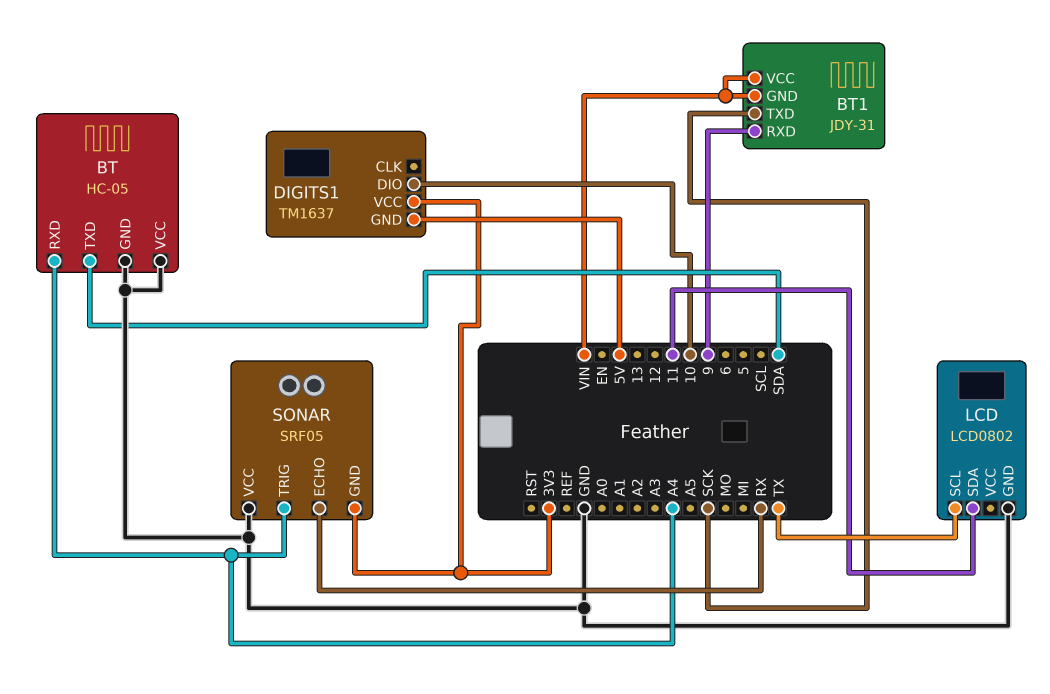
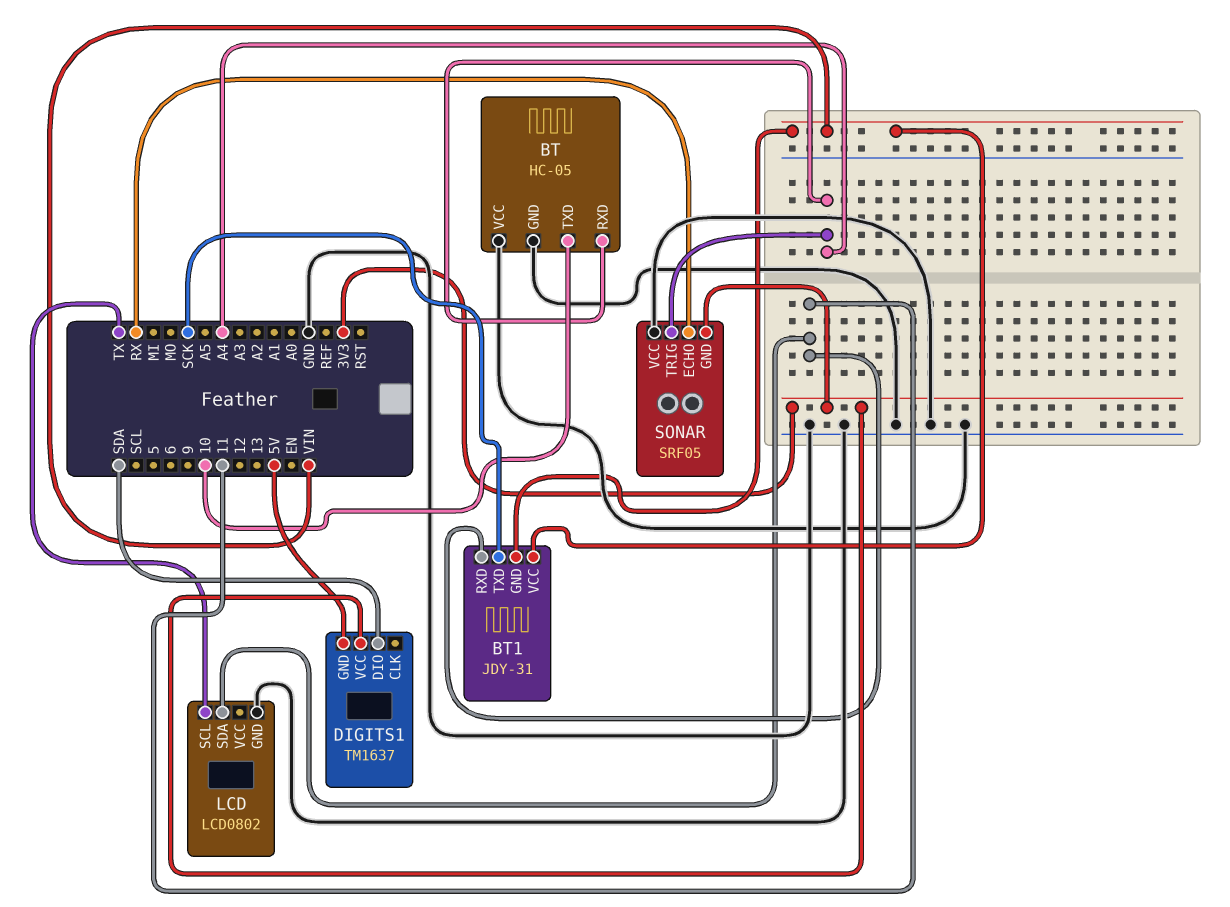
BT pin TXD: SDA -> 10
BT1 pin RXD: 9 -> 11
DIGITS1 pin DIO: 10 -> SDA

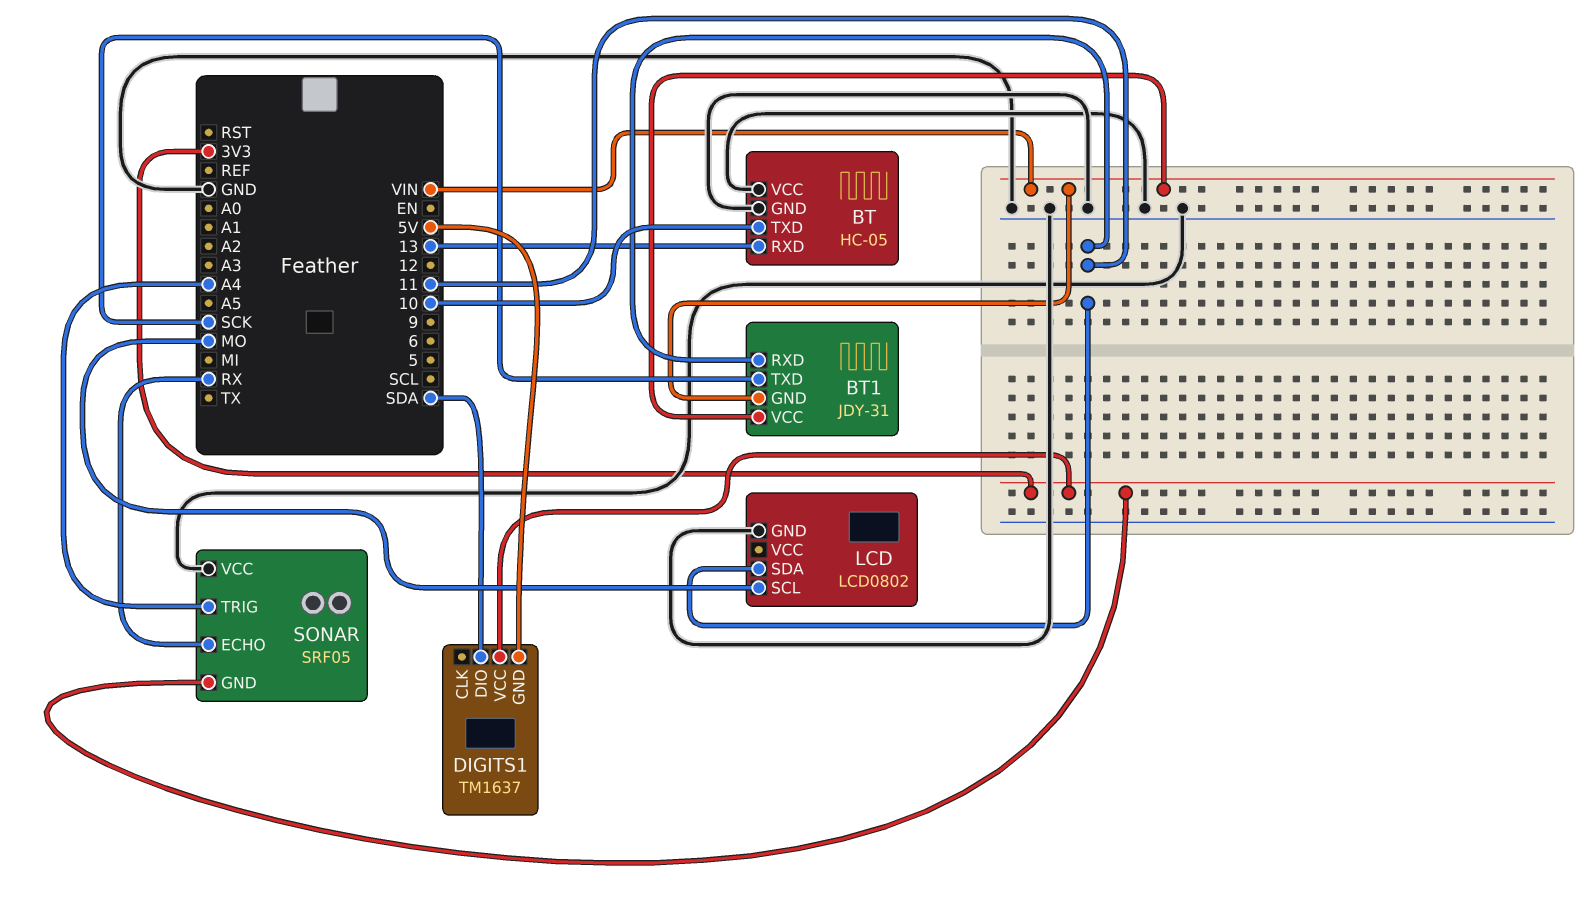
BT pin RXD: A4 -> 13
LCD pin SCL: TX -> MO

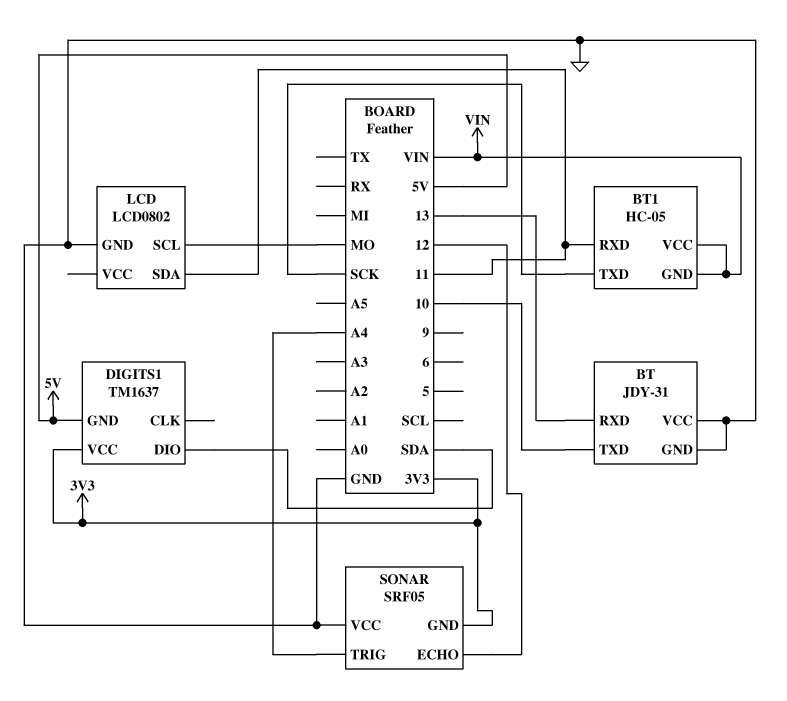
BT: HC-05 -> JDY-31
BT1: JDY-31 -> HC-05
SONAR pin ECHO: RX -> 12

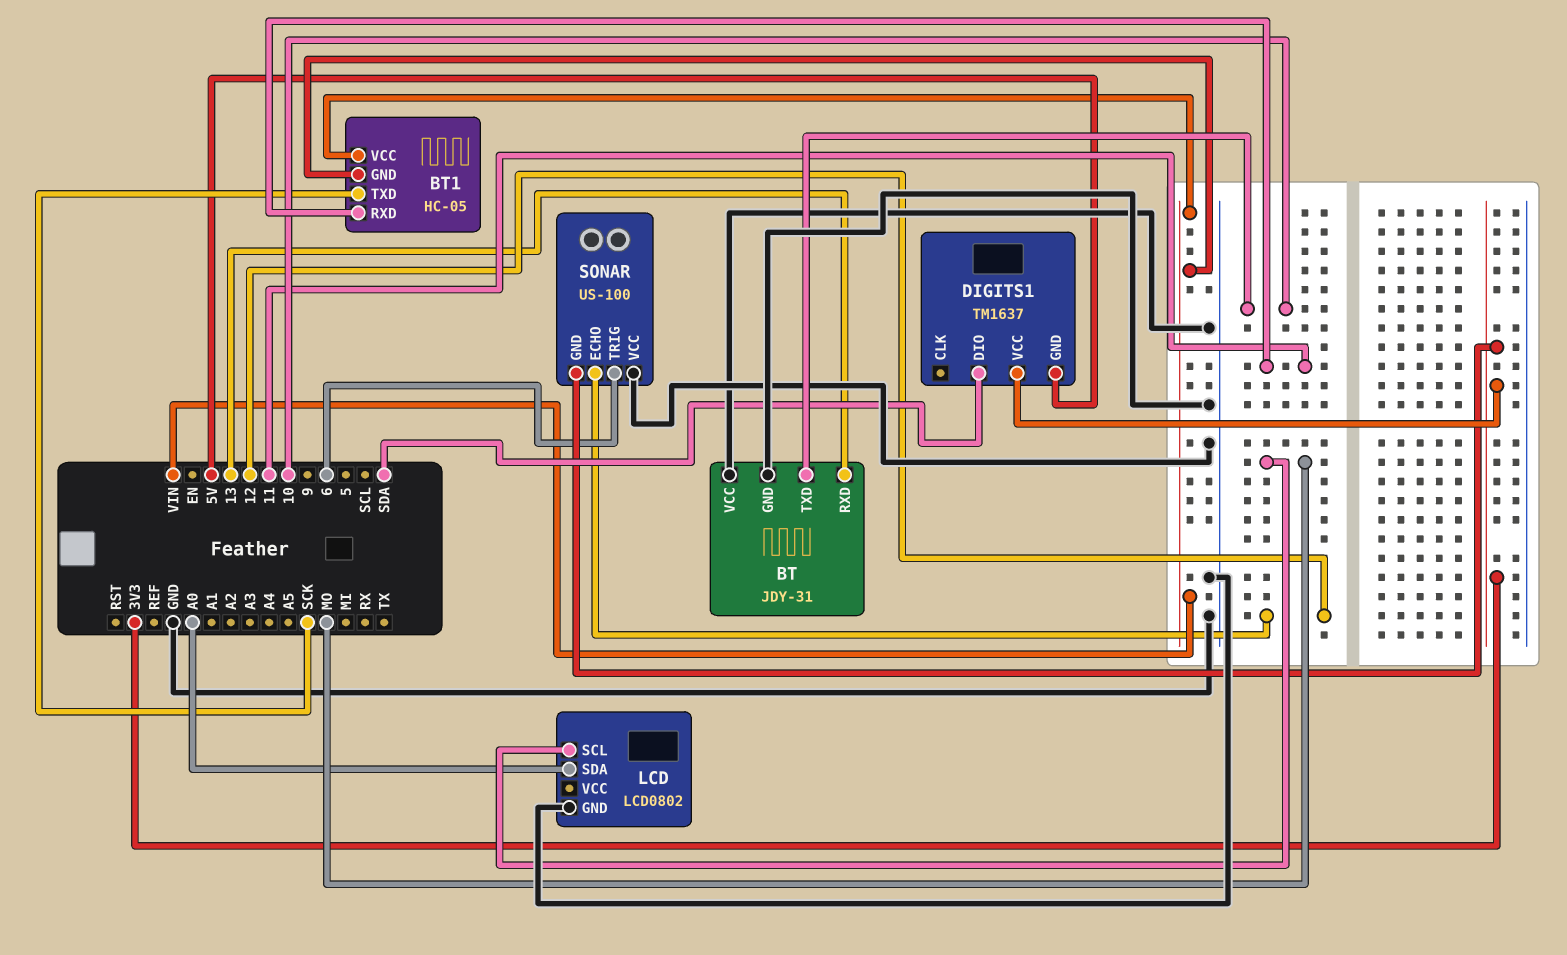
LCD pin SDA: 11 -> A0
SONAR: SRF05 -> US-100
SONAR pin TRIG: A4 -> 6

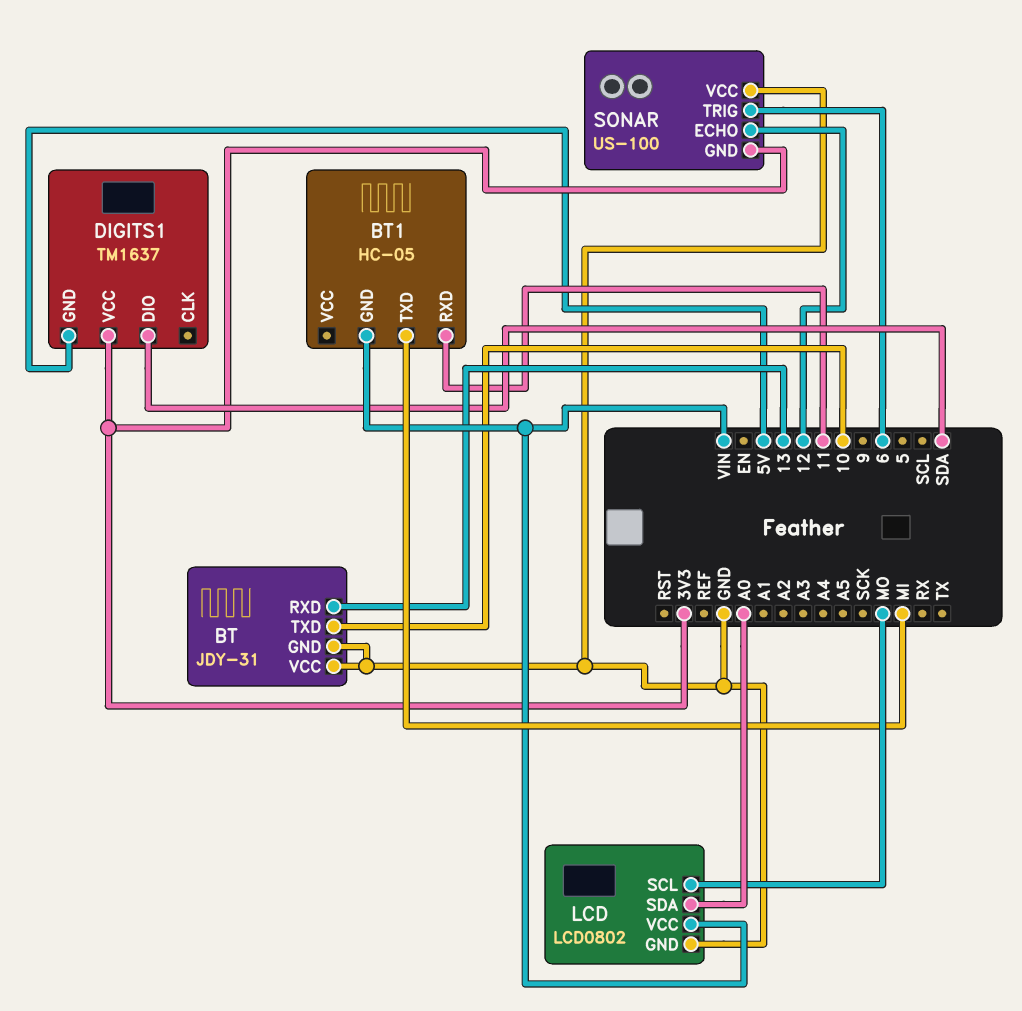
BT1 pin TXD: SCK -> MI
BT1 pin VCC: VIN -> none
LCD pin VCC: none -> VIN

